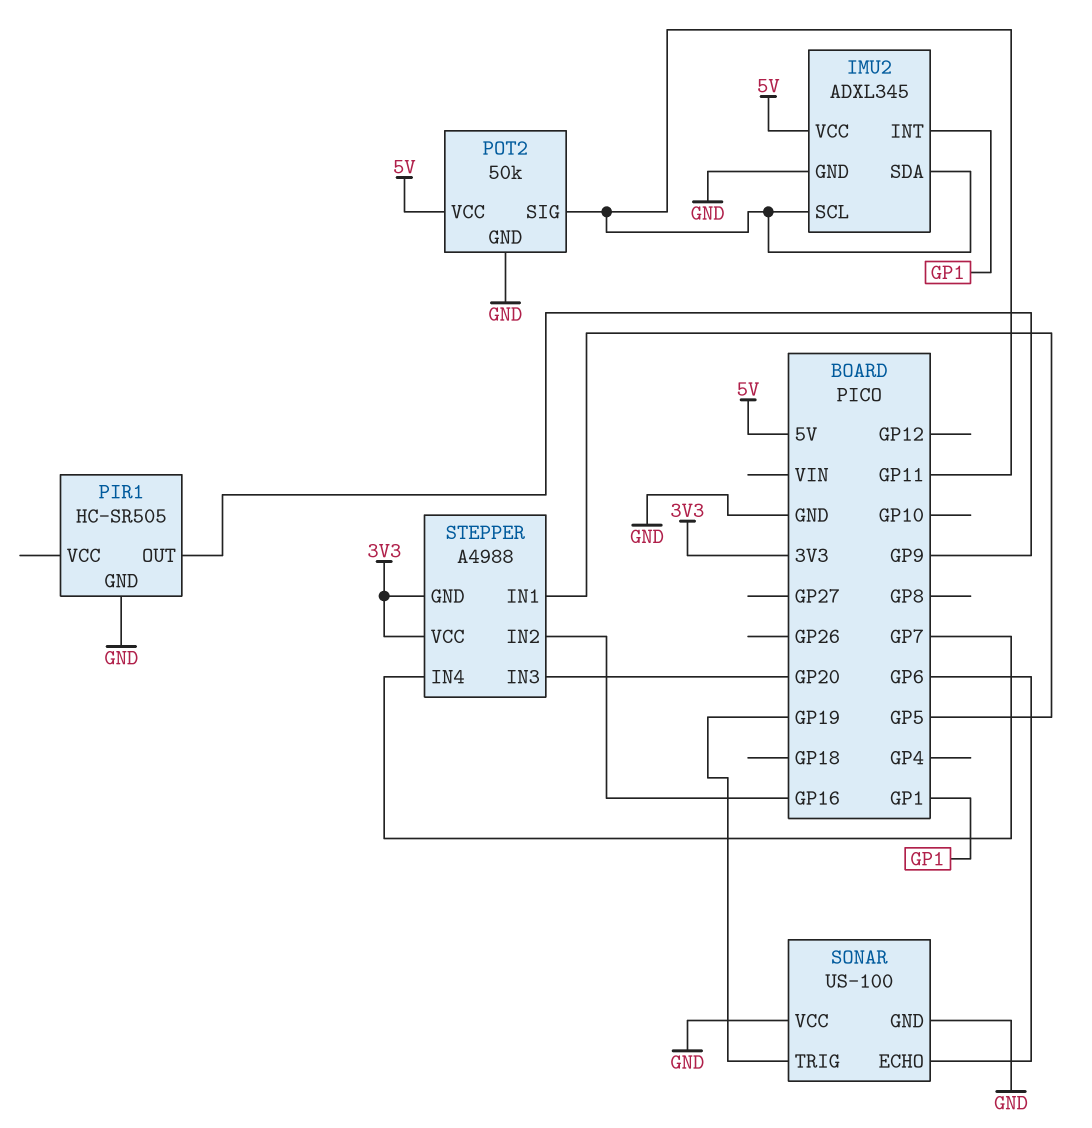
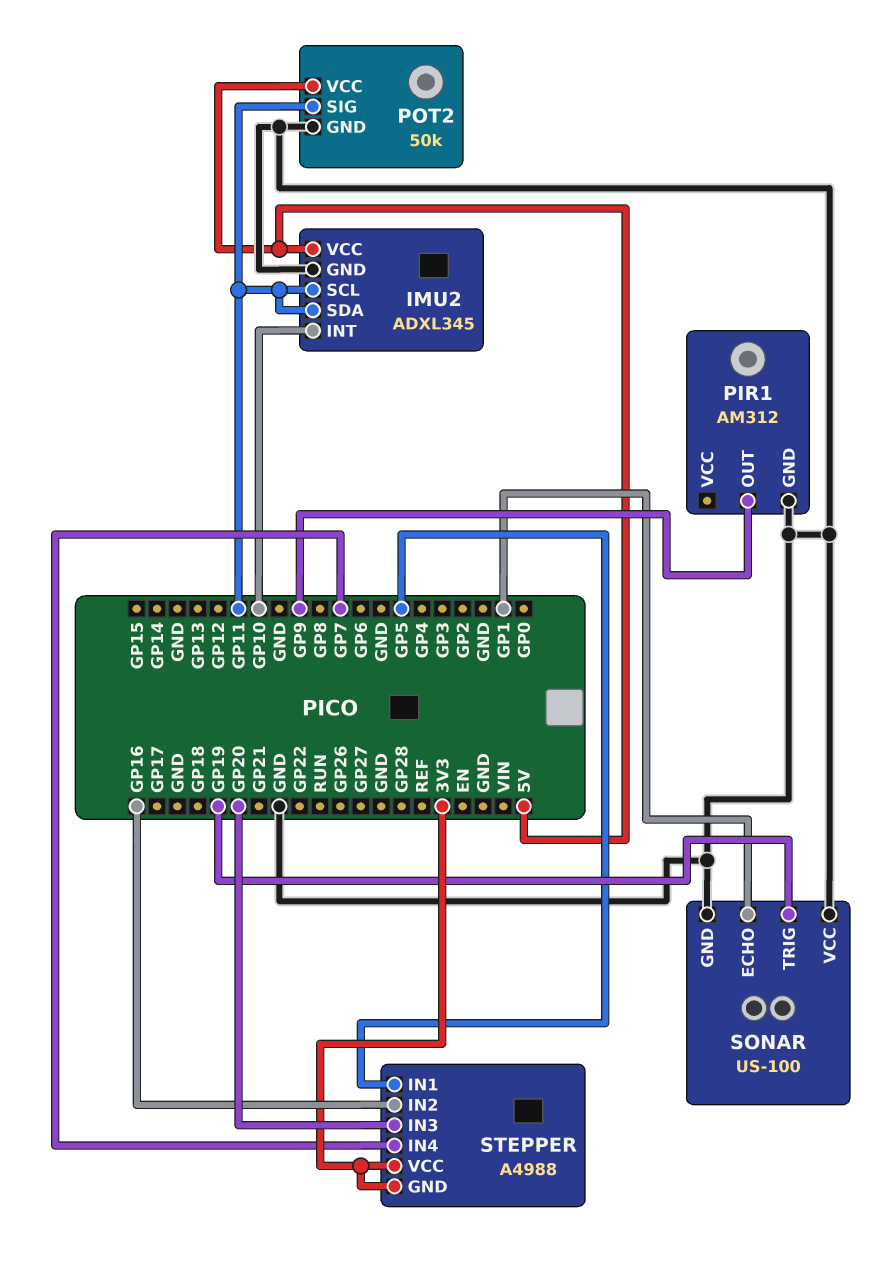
IMU2 pin INT: GP1 -> GP10
PIR1: HC-SR505 -> AM312
SONAR pin ECHO: GP6 -> GP1

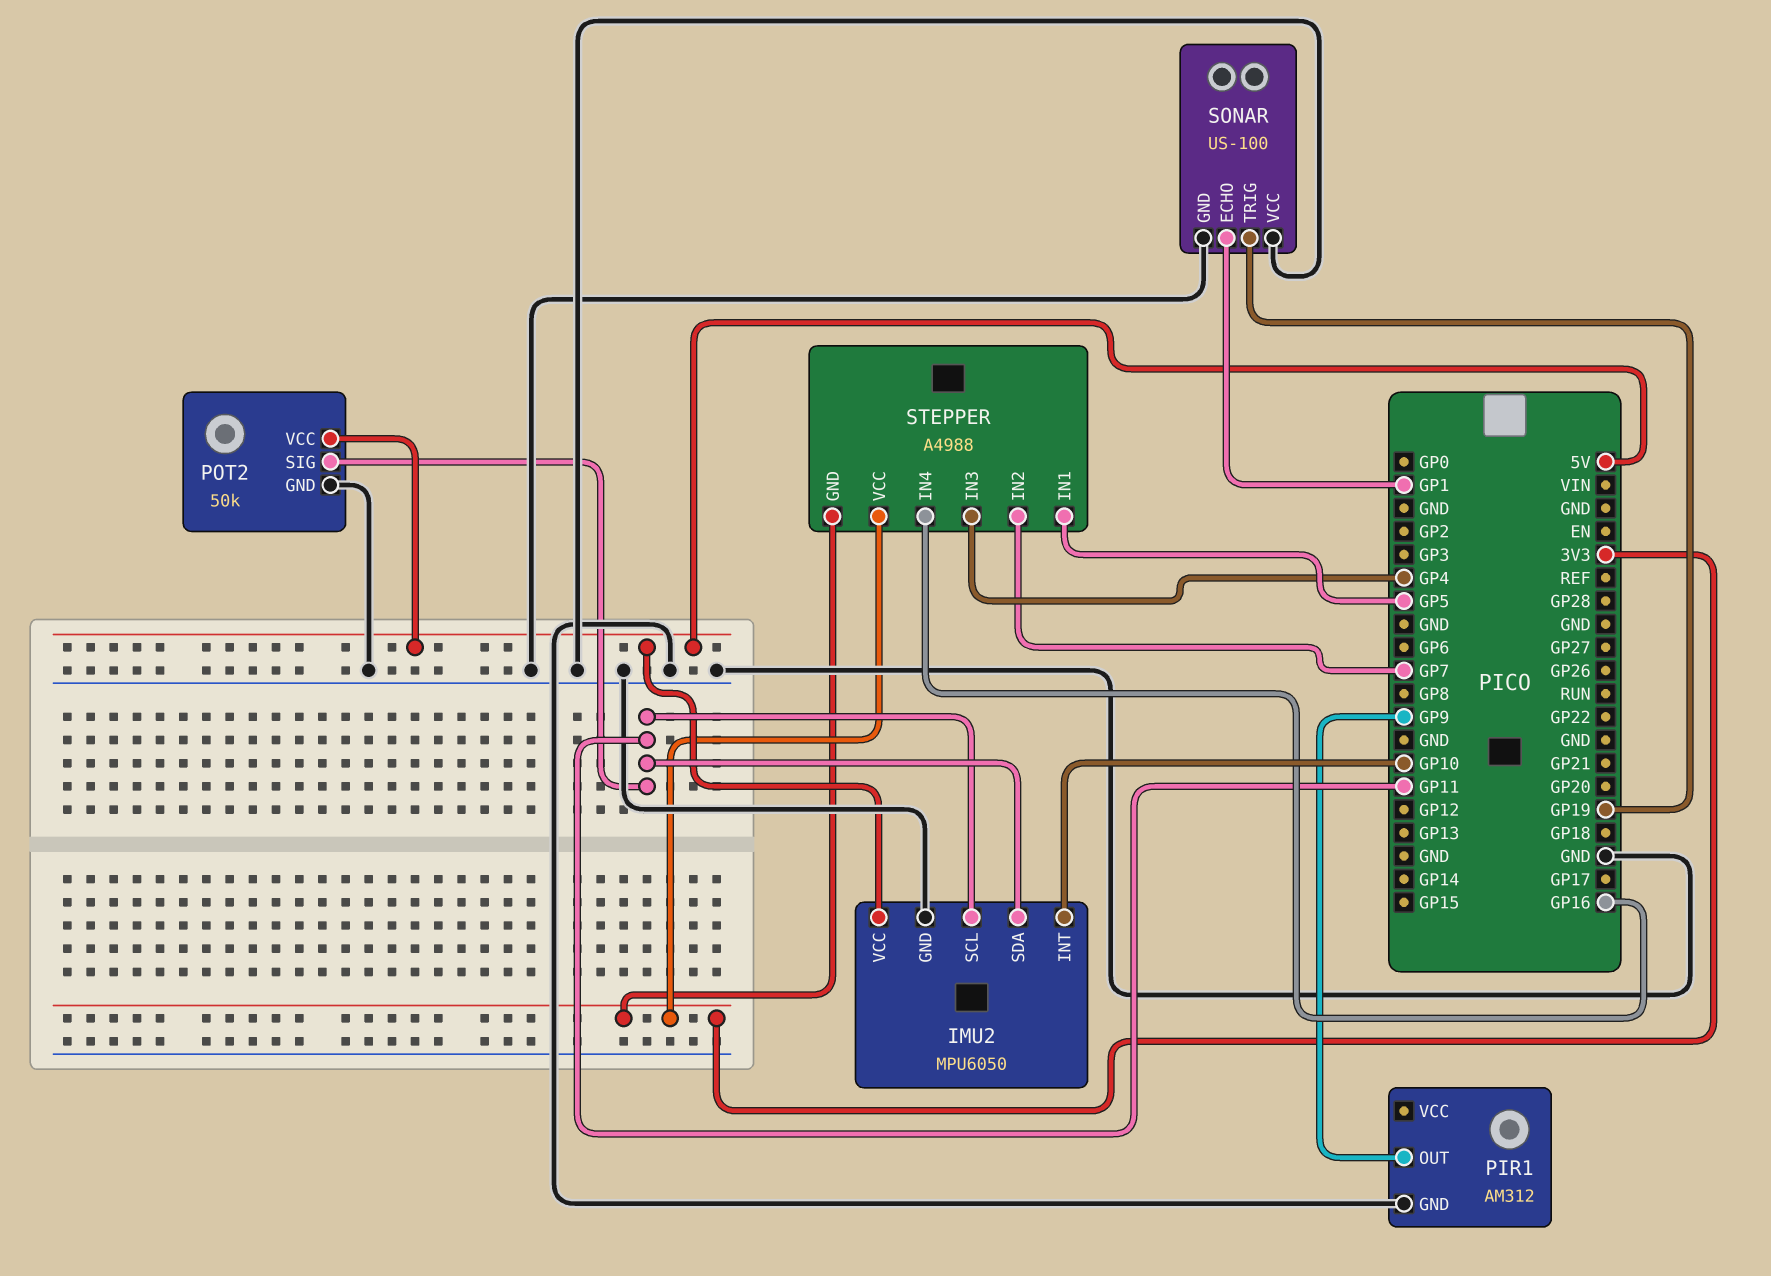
IMU2: ADXL345 -> MPU6050
STEPPER pin IN2: GP16 -> GP7
STEPPER pin IN3: GP20 -> GP4
STEPPER pin IN4: GP7 -> GP16

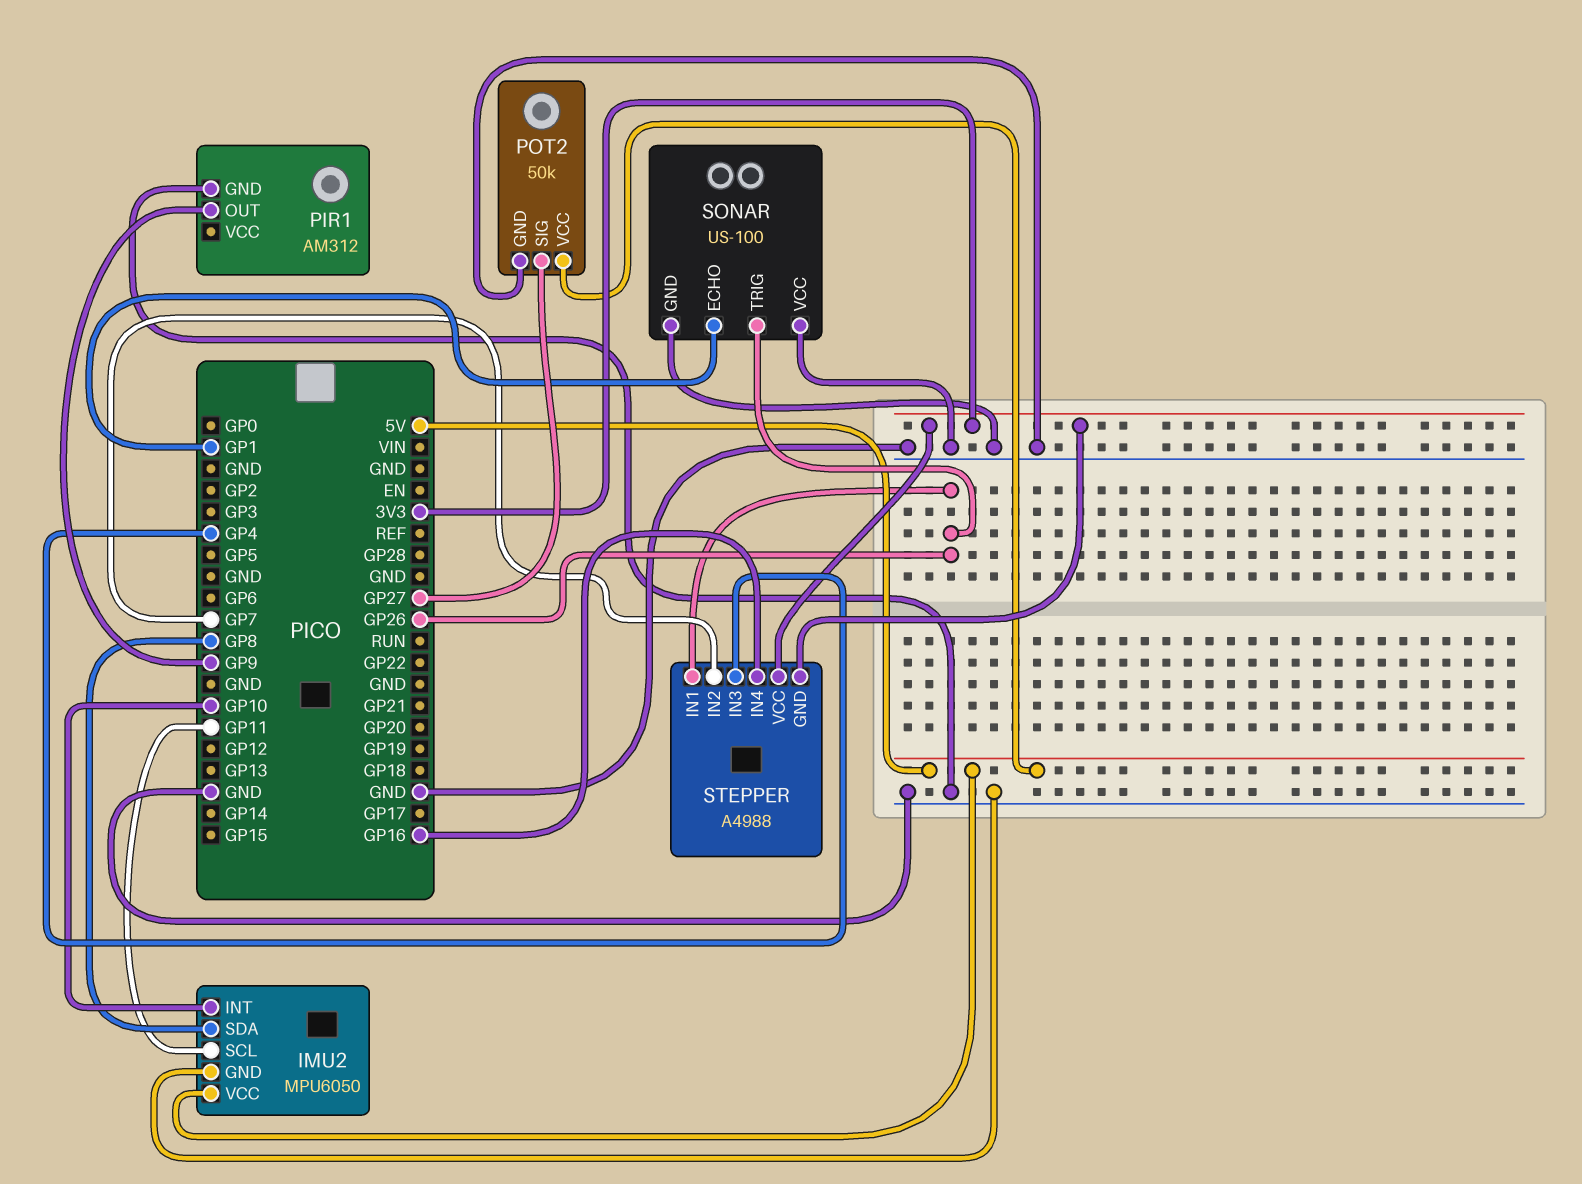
IMU2 pin SDA: GP11 -> GP8
POT2 pin SIG: GP11 -> GP27
SONAR pin TRIG: GP19 -> GP26
STEPPER pin IN1: GP5 -> GP26

